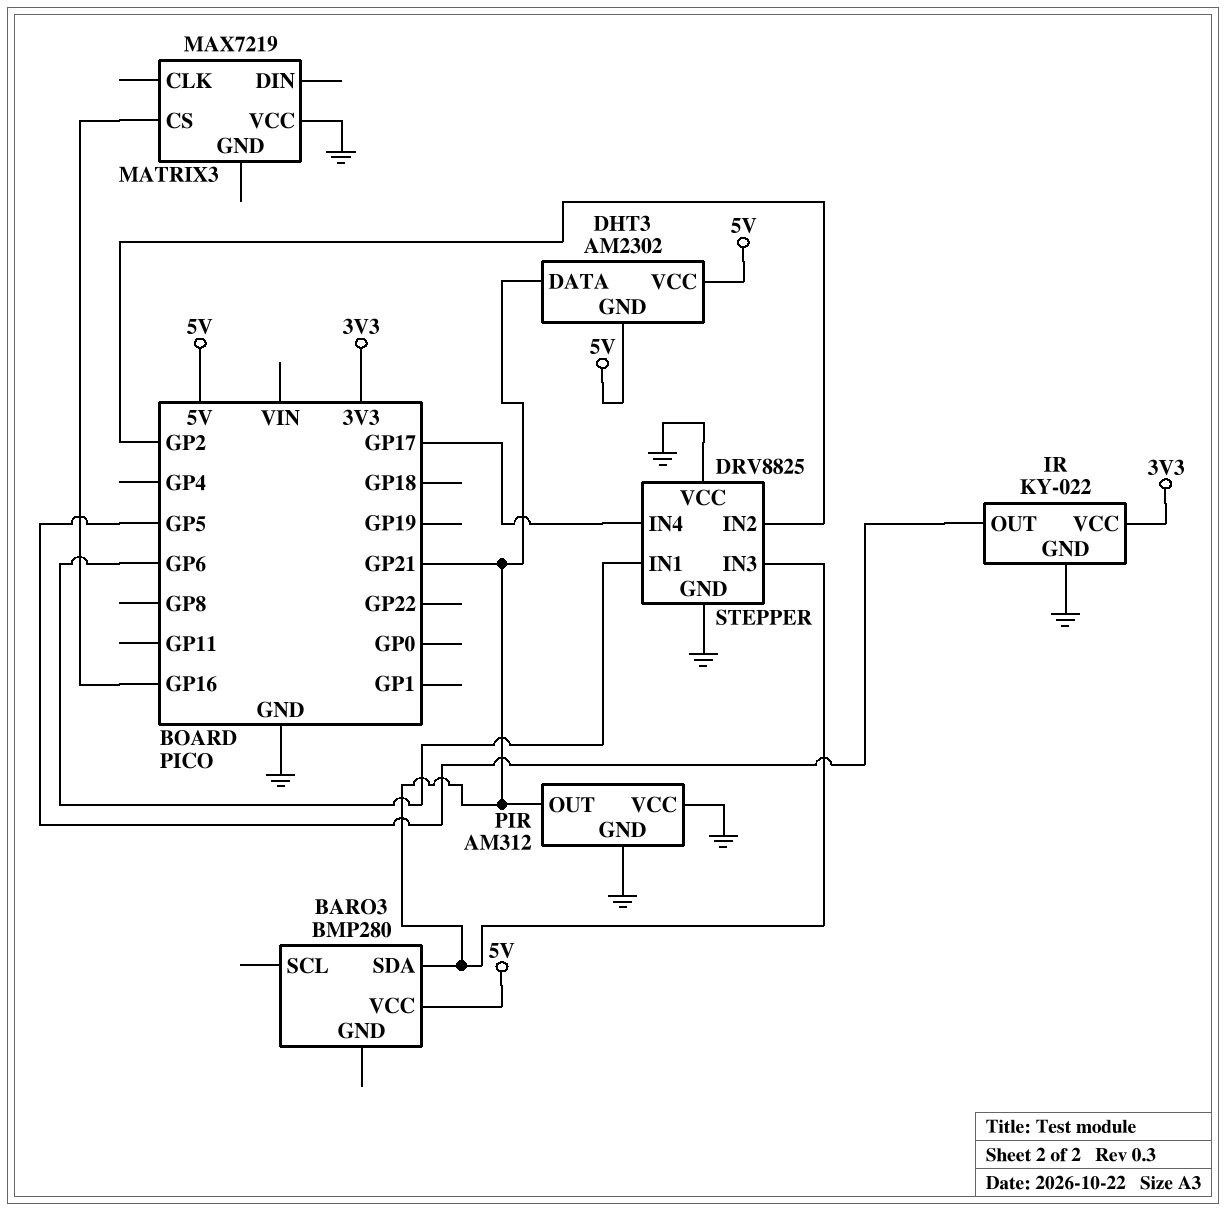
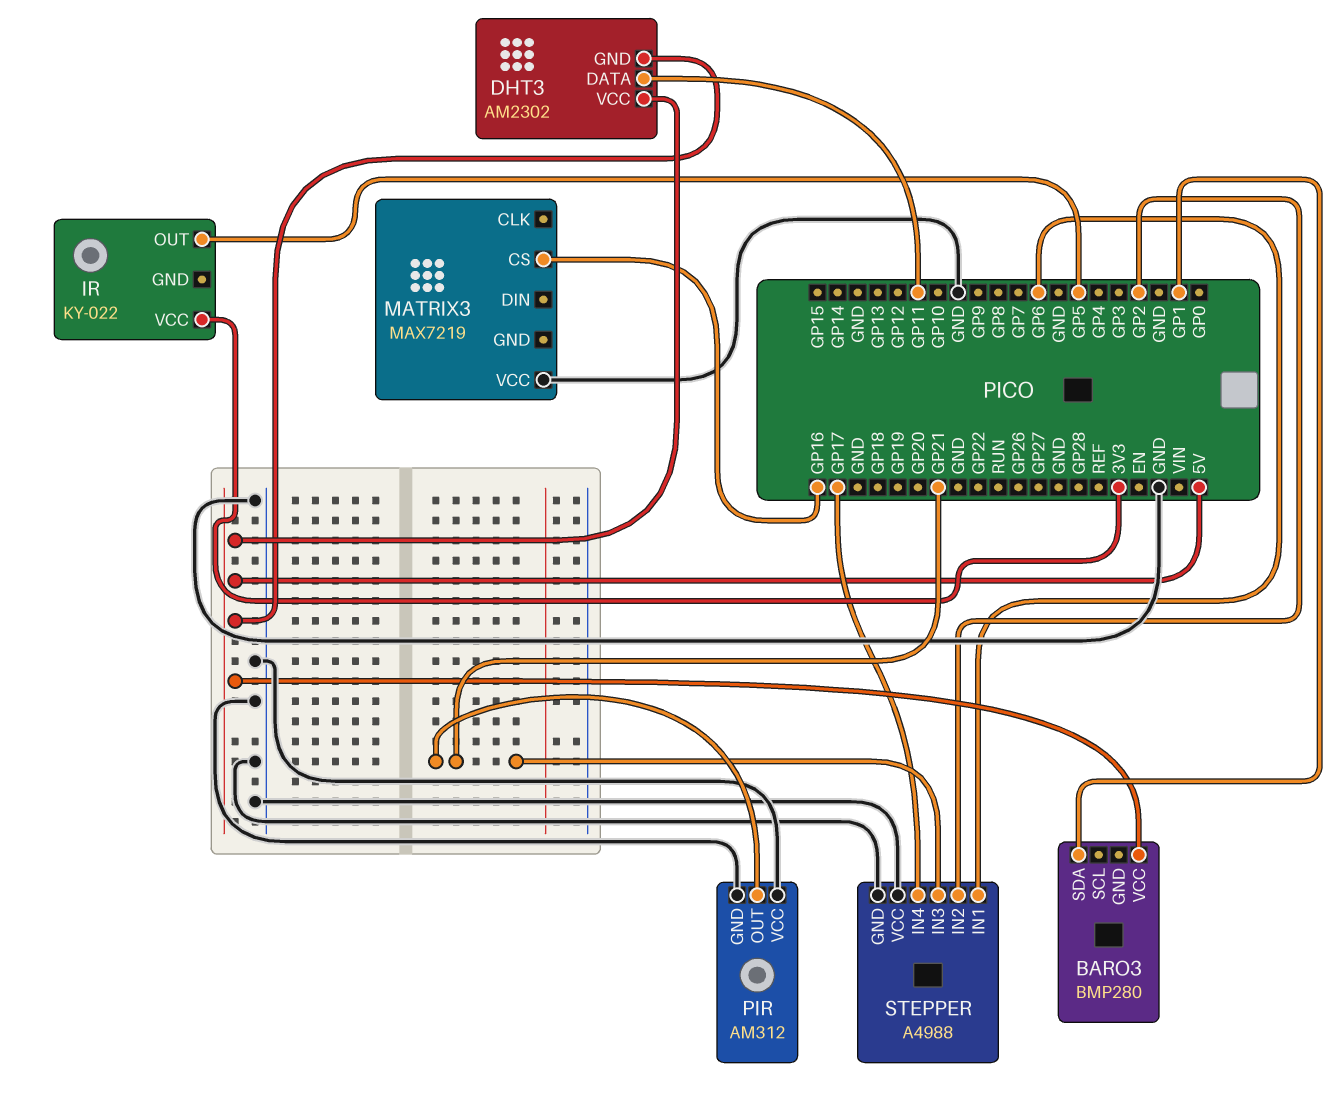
BARO3 pin SDA: GP21 -> GP1
DHT3 pin DATA: GP21 -> GP11
IR pin GND: GND -> none
STEPPER: DRV8825 -> A4988

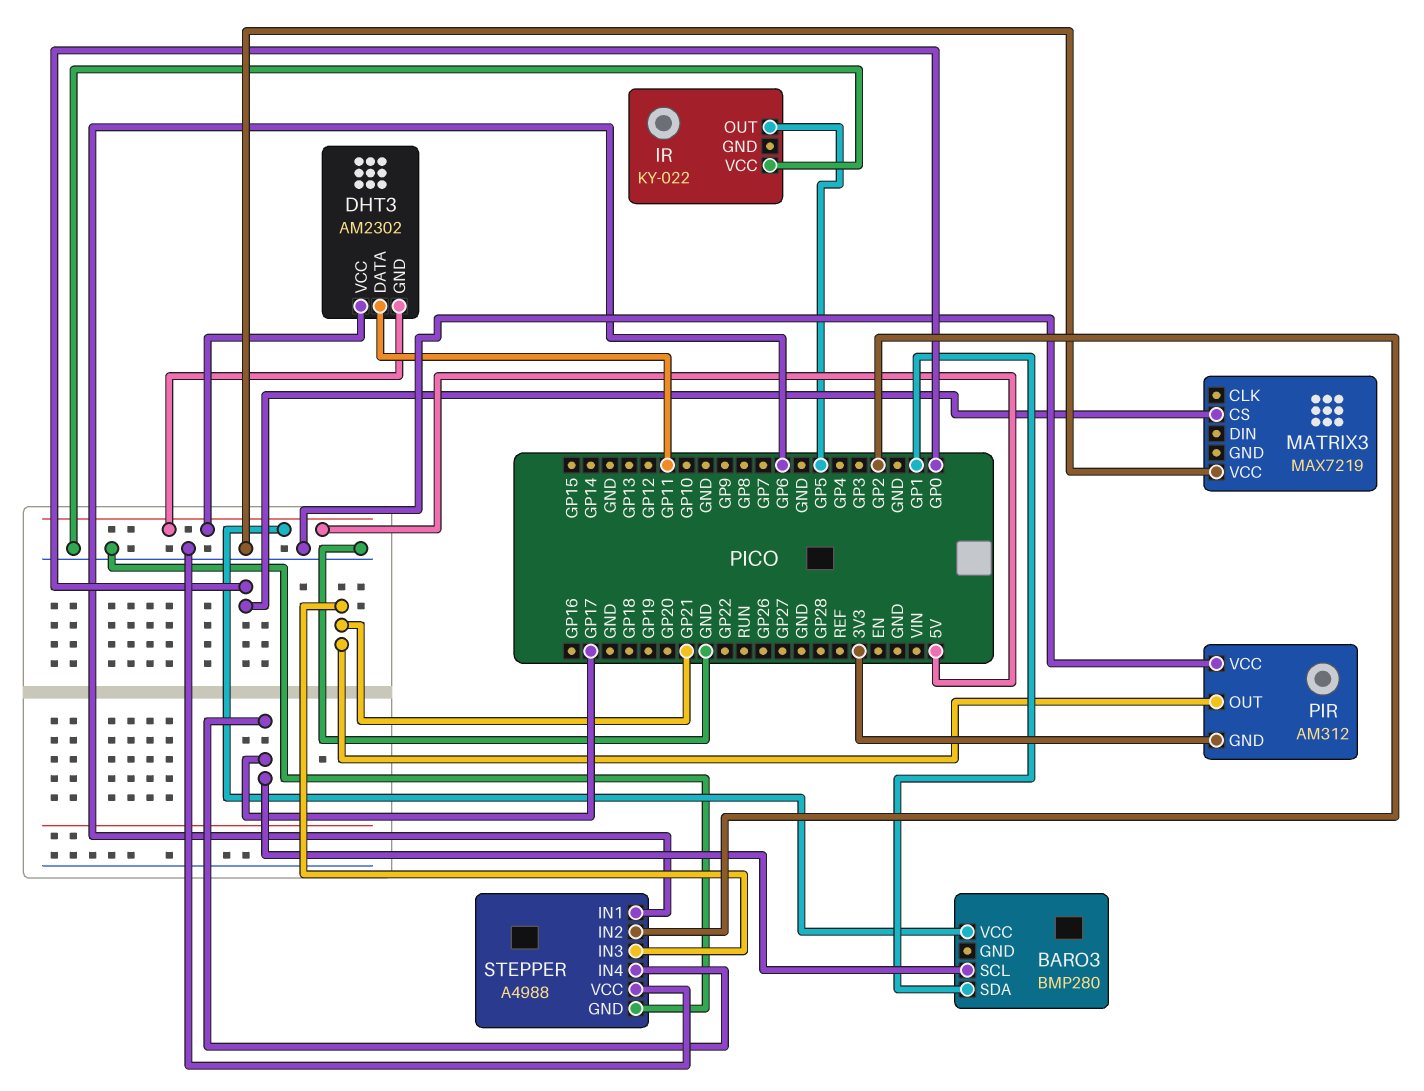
BARO3 pin SCL: none -> GP17
IR pin VCC: 3V3 -> GND
MATRIX3 pin CS: GP16 -> GP0
PIR pin GND: GND -> 3V3

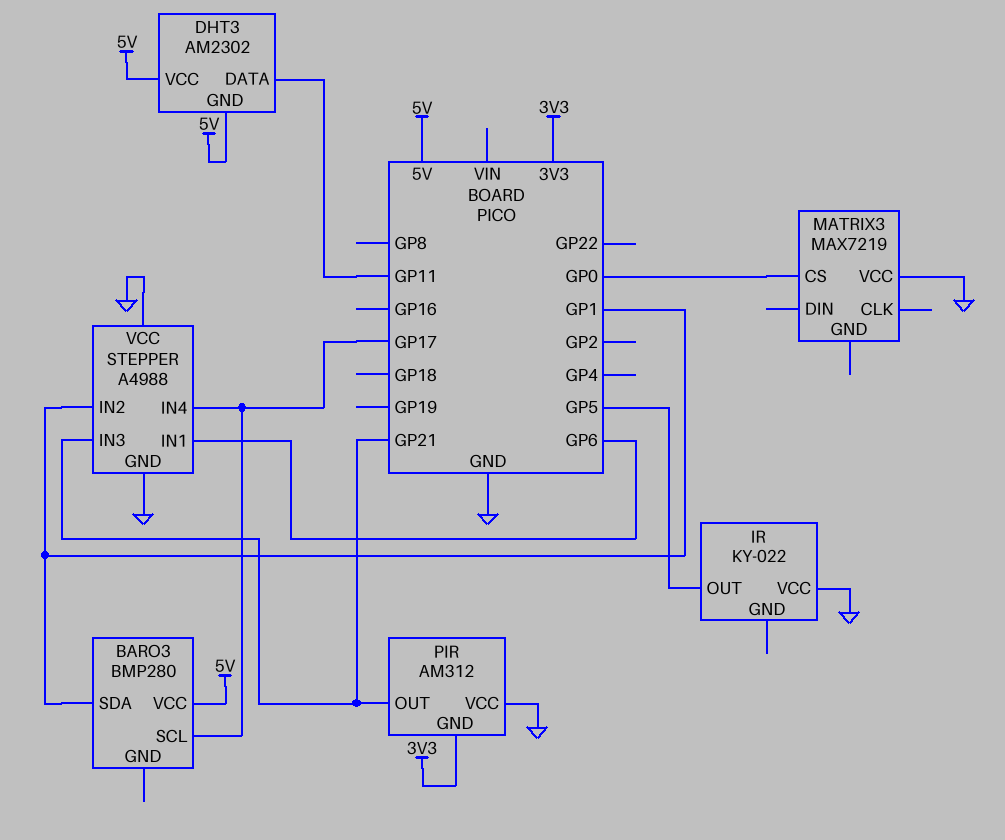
STEPPER pin IN2: GP2 -> GP1

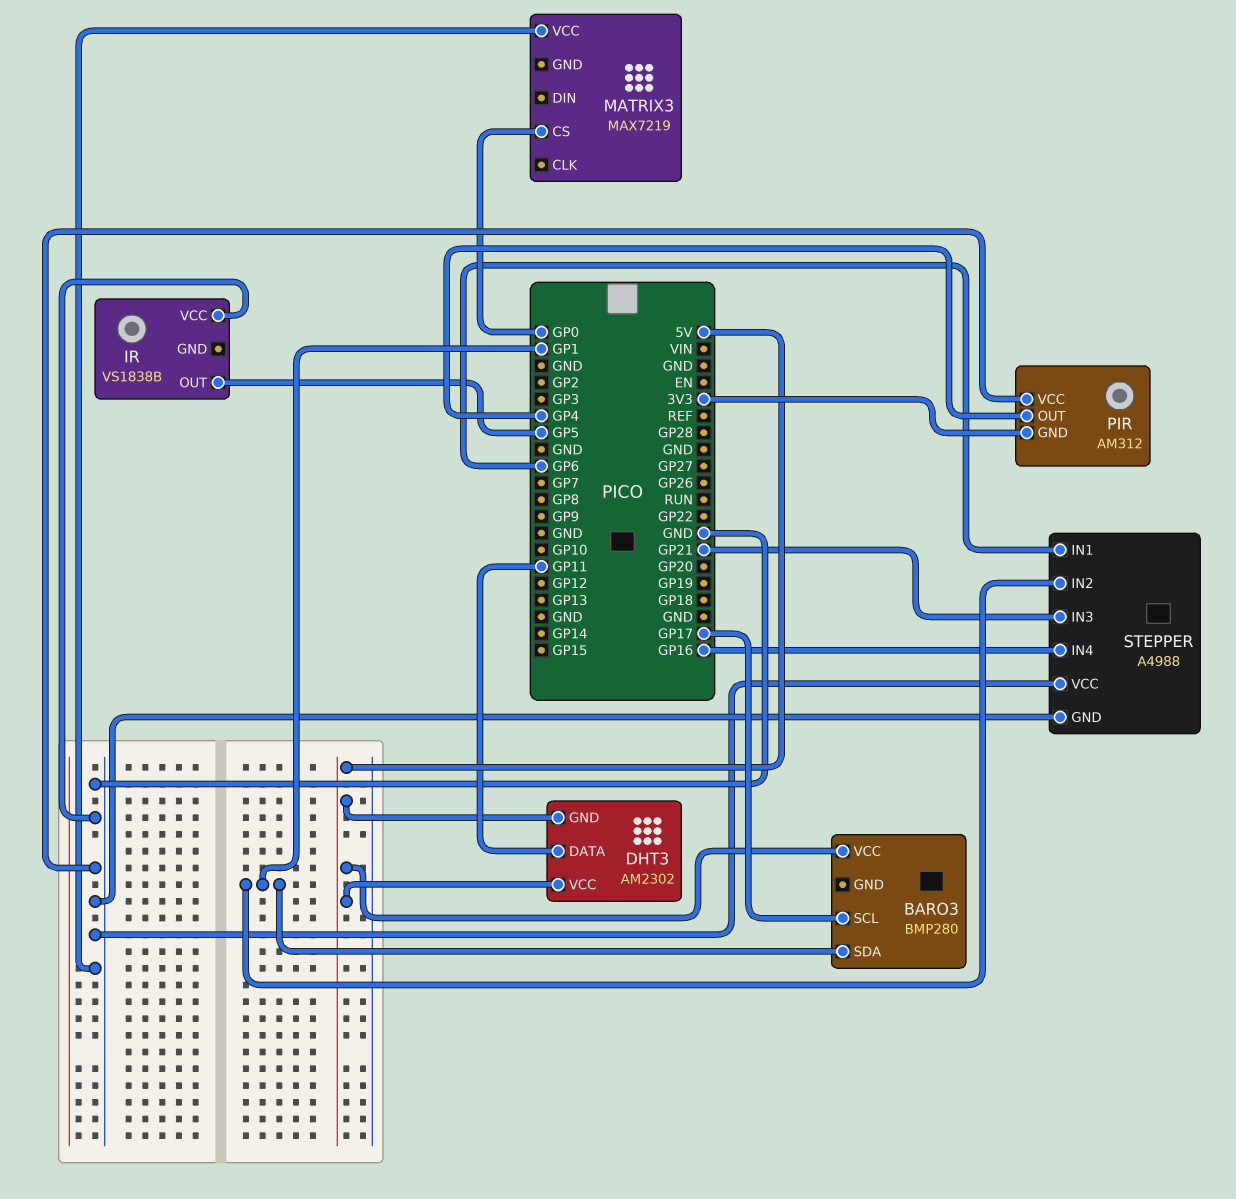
IR: KY-022 -> VS1838B
PIR pin OUT: GP21 -> GP4
STEPPER pin IN4: GP17 -> GP16

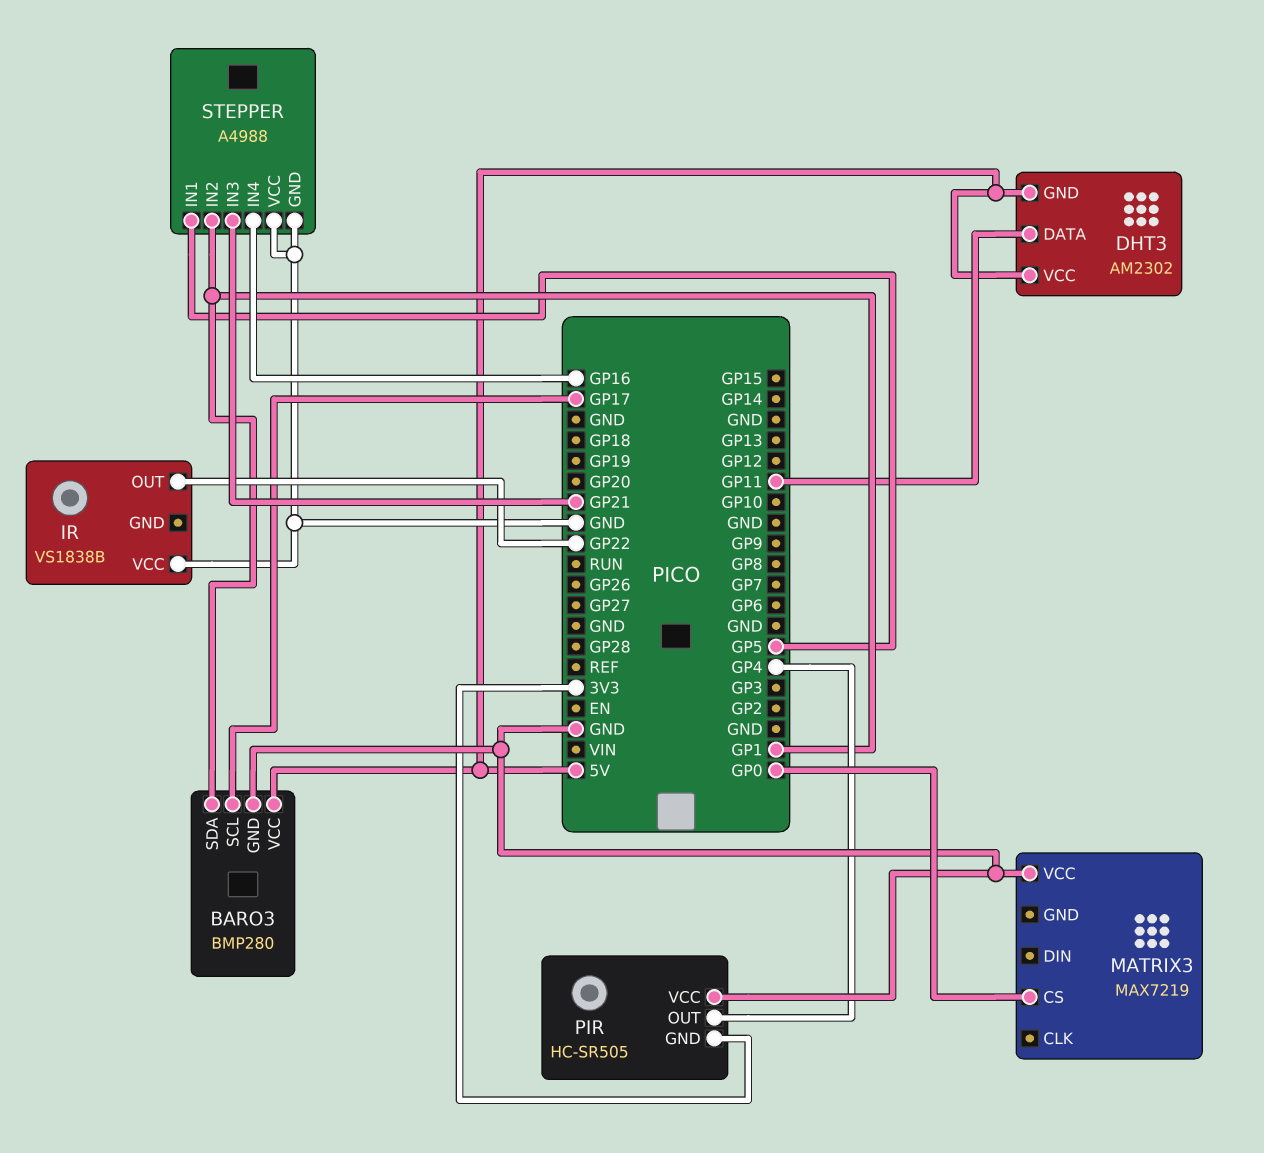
BARO3 pin GND: none -> GND
IR pin OUT: GP5 -> GP22
PIR: AM312 -> HC-SR505
STEPPER pin IN1: GP6 -> GP5

